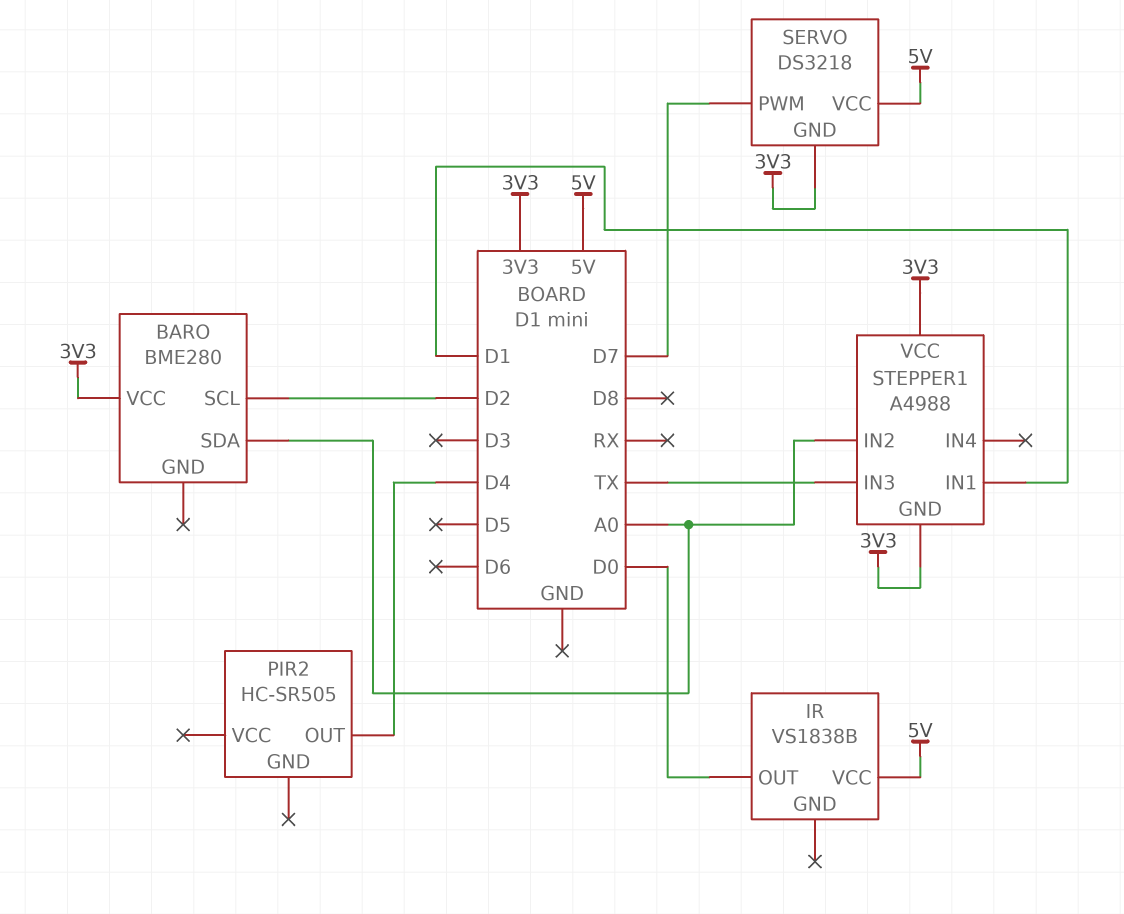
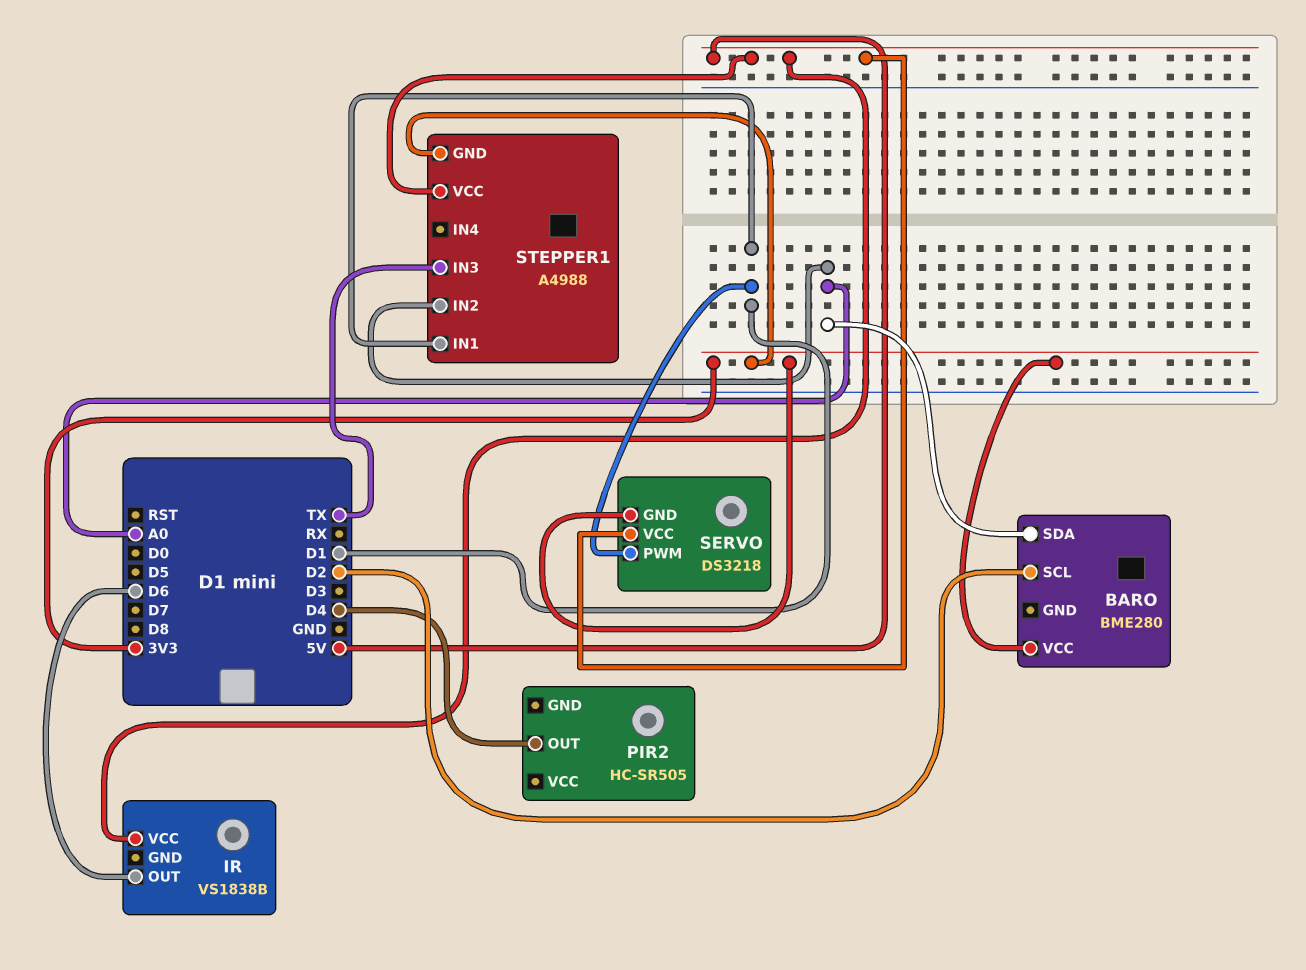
IR pin OUT: D0 -> D6
SERVO pin PWM: D7 -> D1
STEPPER1 pin VCC: 3V3 -> 5V

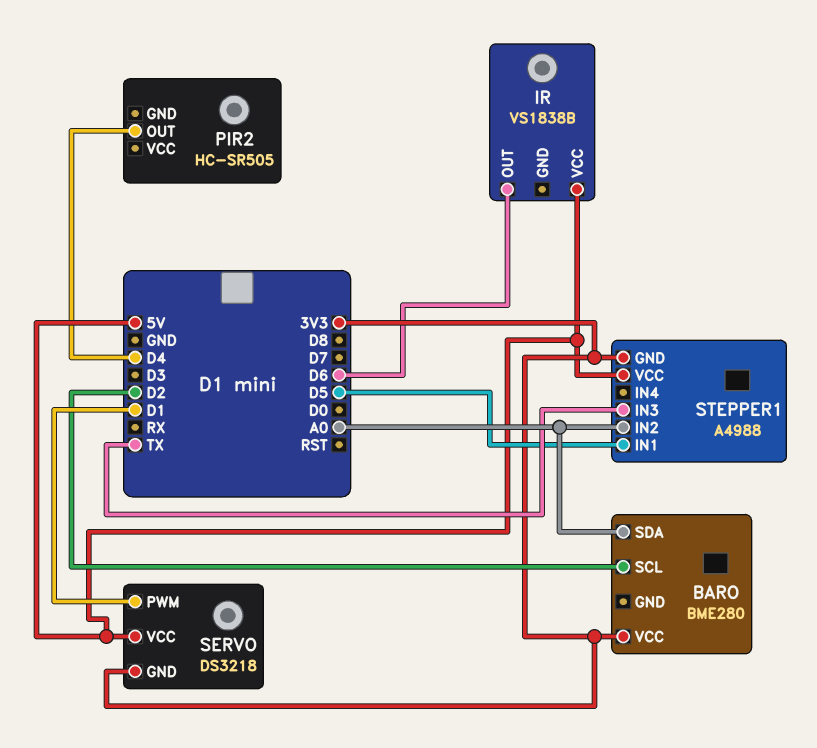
STEPPER1 pin IN1: D1 -> D5

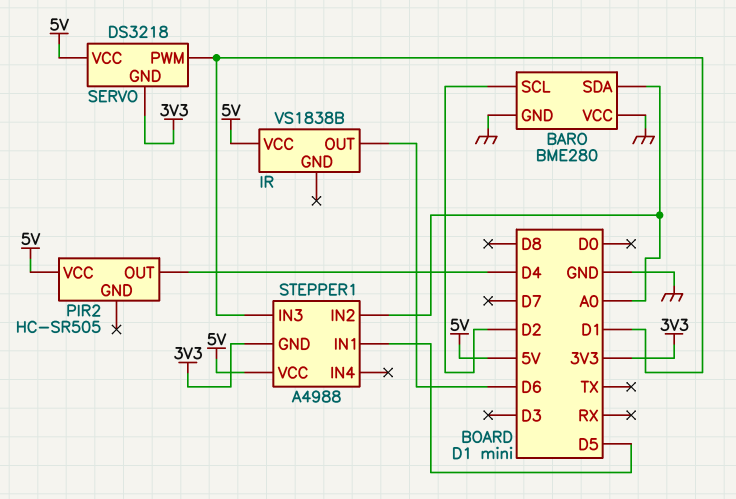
BARO pin GND: none -> GND
BARO pin VCC: 3V3 -> GND
PIR2 pin VCC: none -> 5V
STEPPER1 pin IN3: TX -> D1

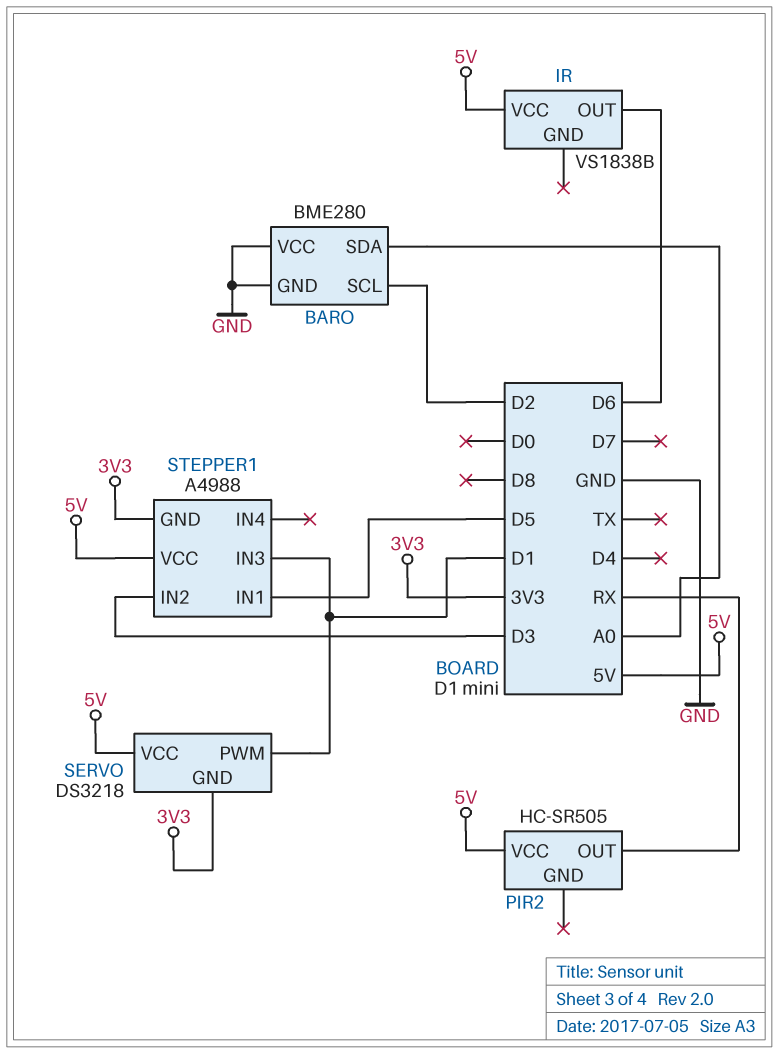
PIR2 pin OUT: D4 -> RX
STEPPER1 pin IN2: A0 -> D3

